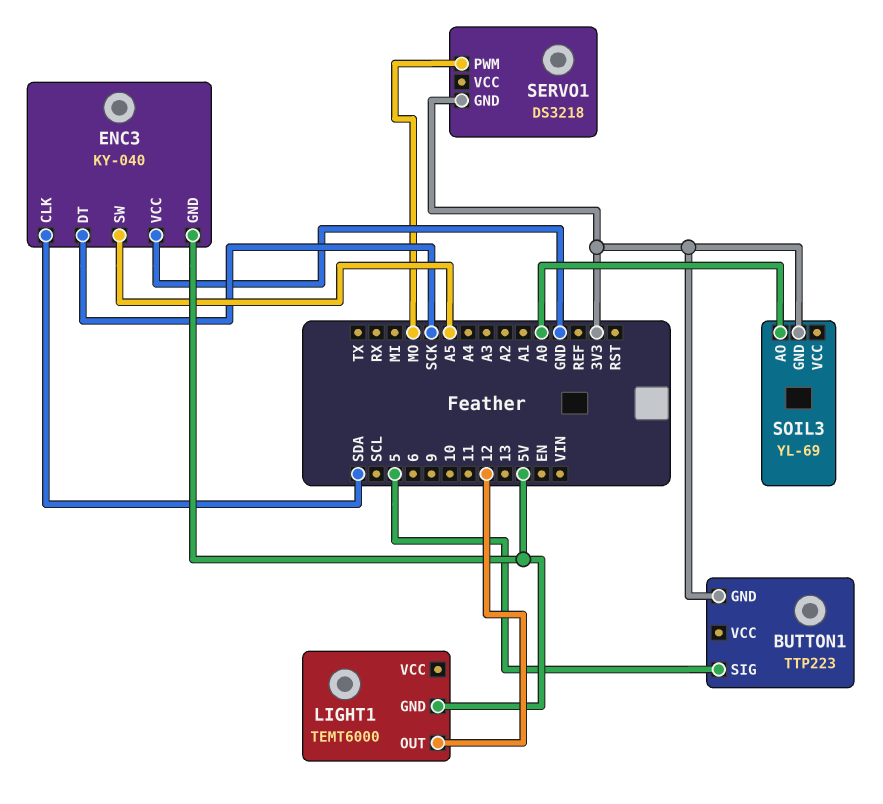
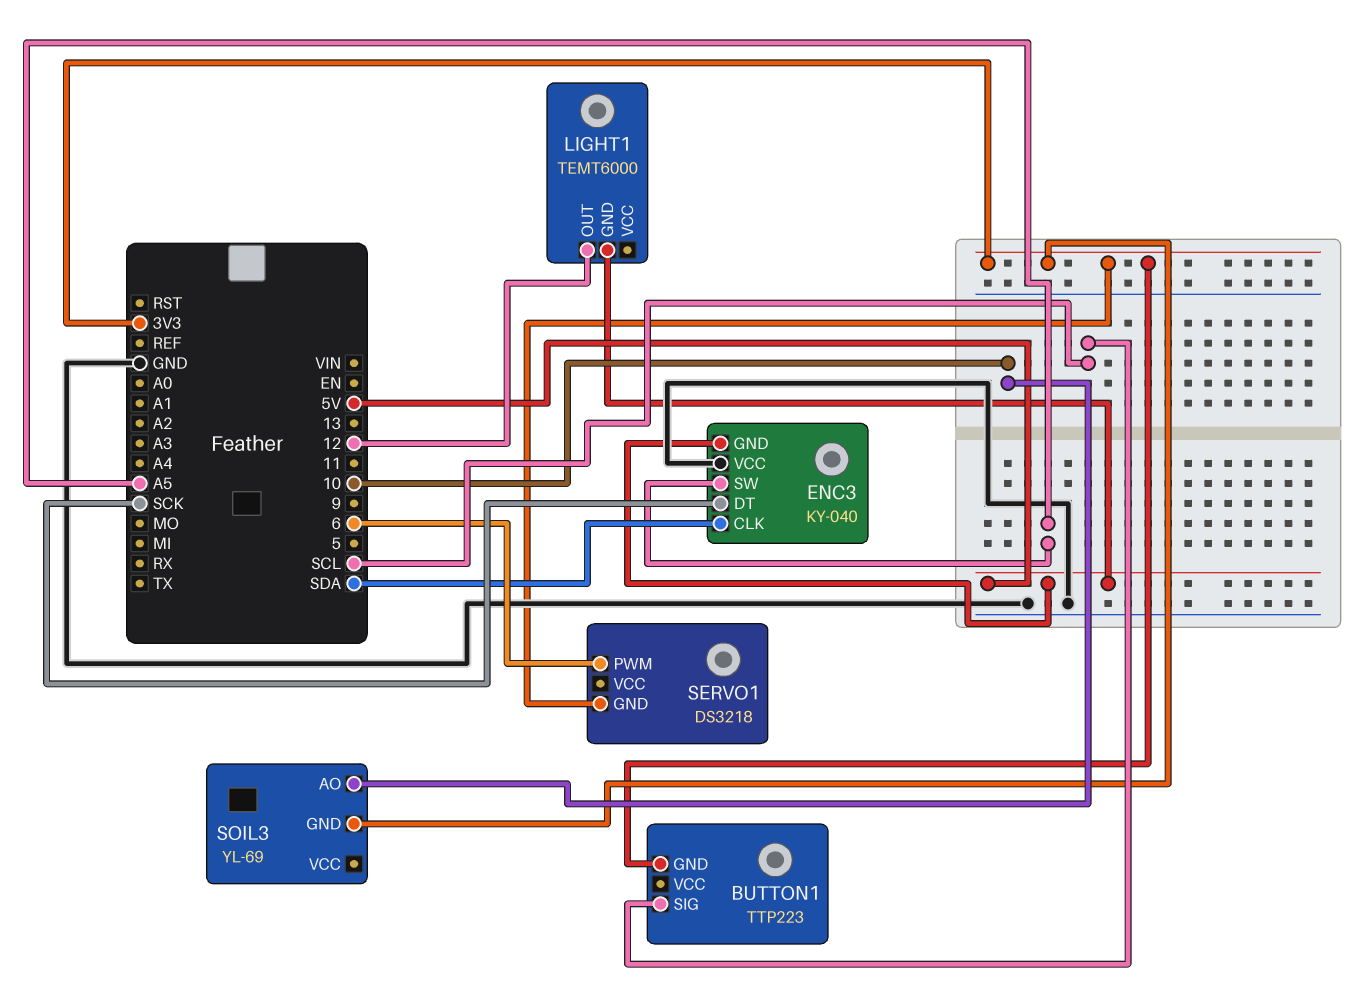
BUTTON1 pin SIG: 5 -> SCL
SERVO1 pin PWM: MO -> 6
SOIL3 pin AO: A0 -> 10

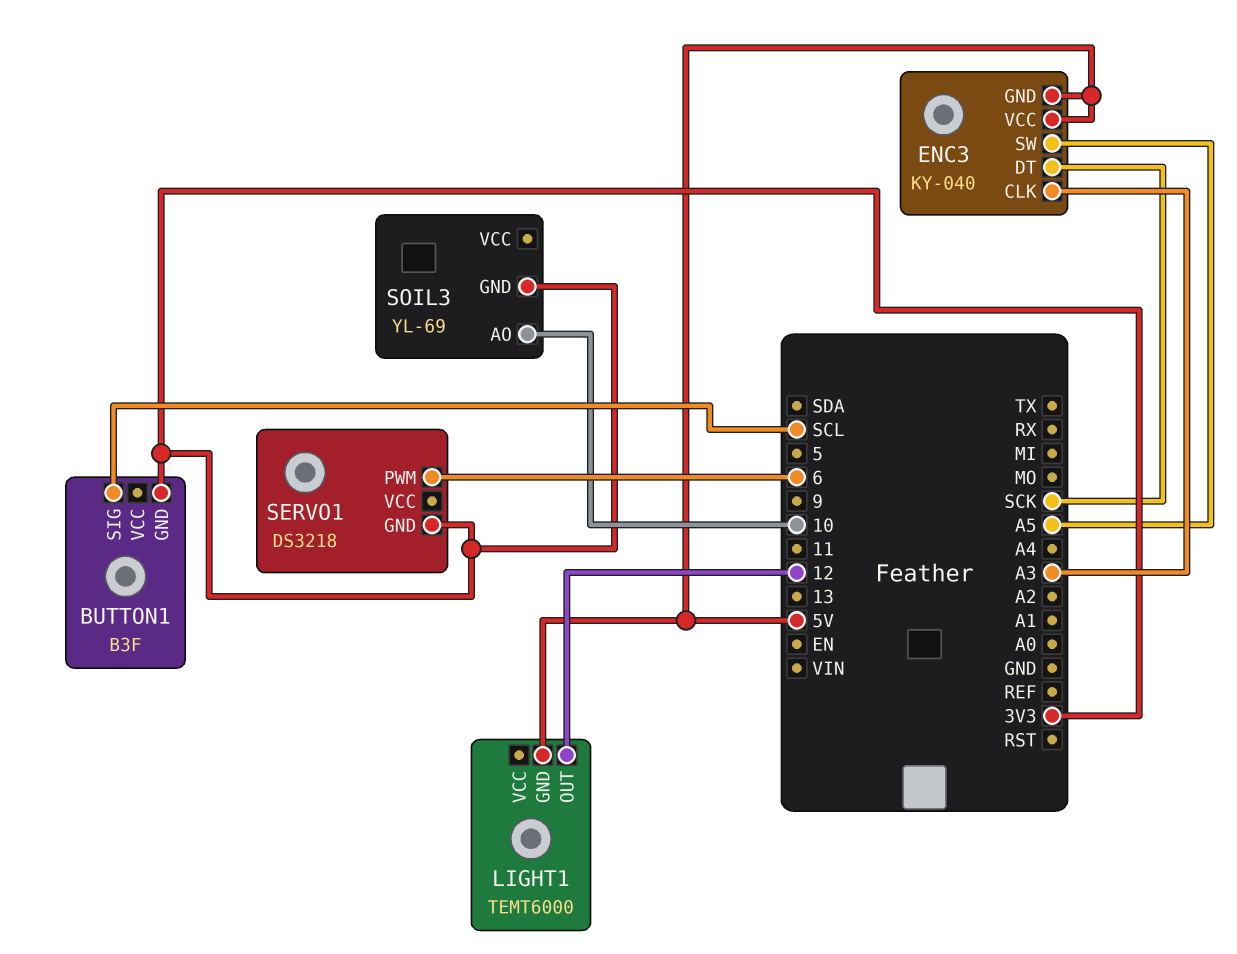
BUTTON1: TTP223 -> B3F
ENC3 pin CLK: SDA -> A3
ENC3 pin VCC: GND -> 5V

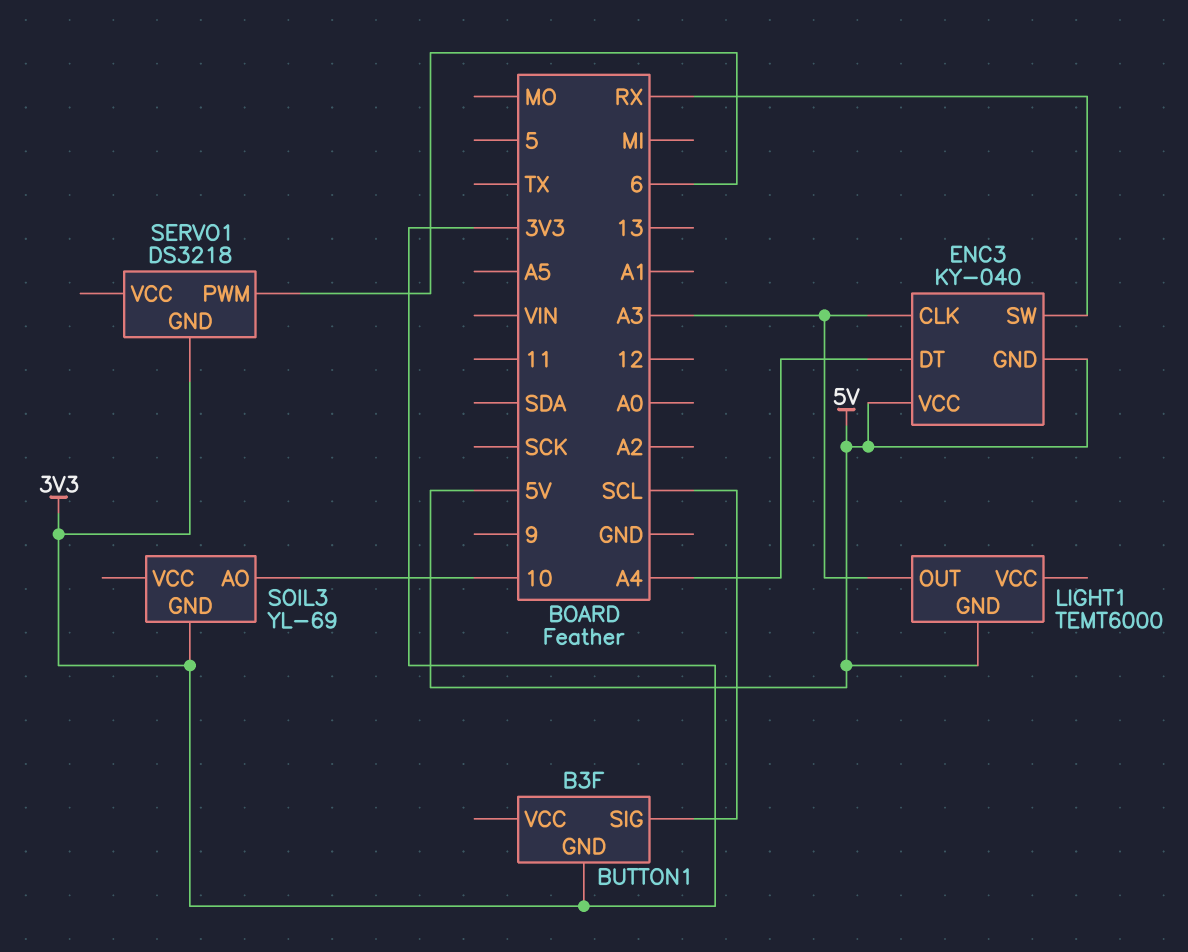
ENC3 pin DT: SCK -> A4
ENC3 pin SW: A5 -> RX
LIGHT1 pin OUT: 12 -> A3

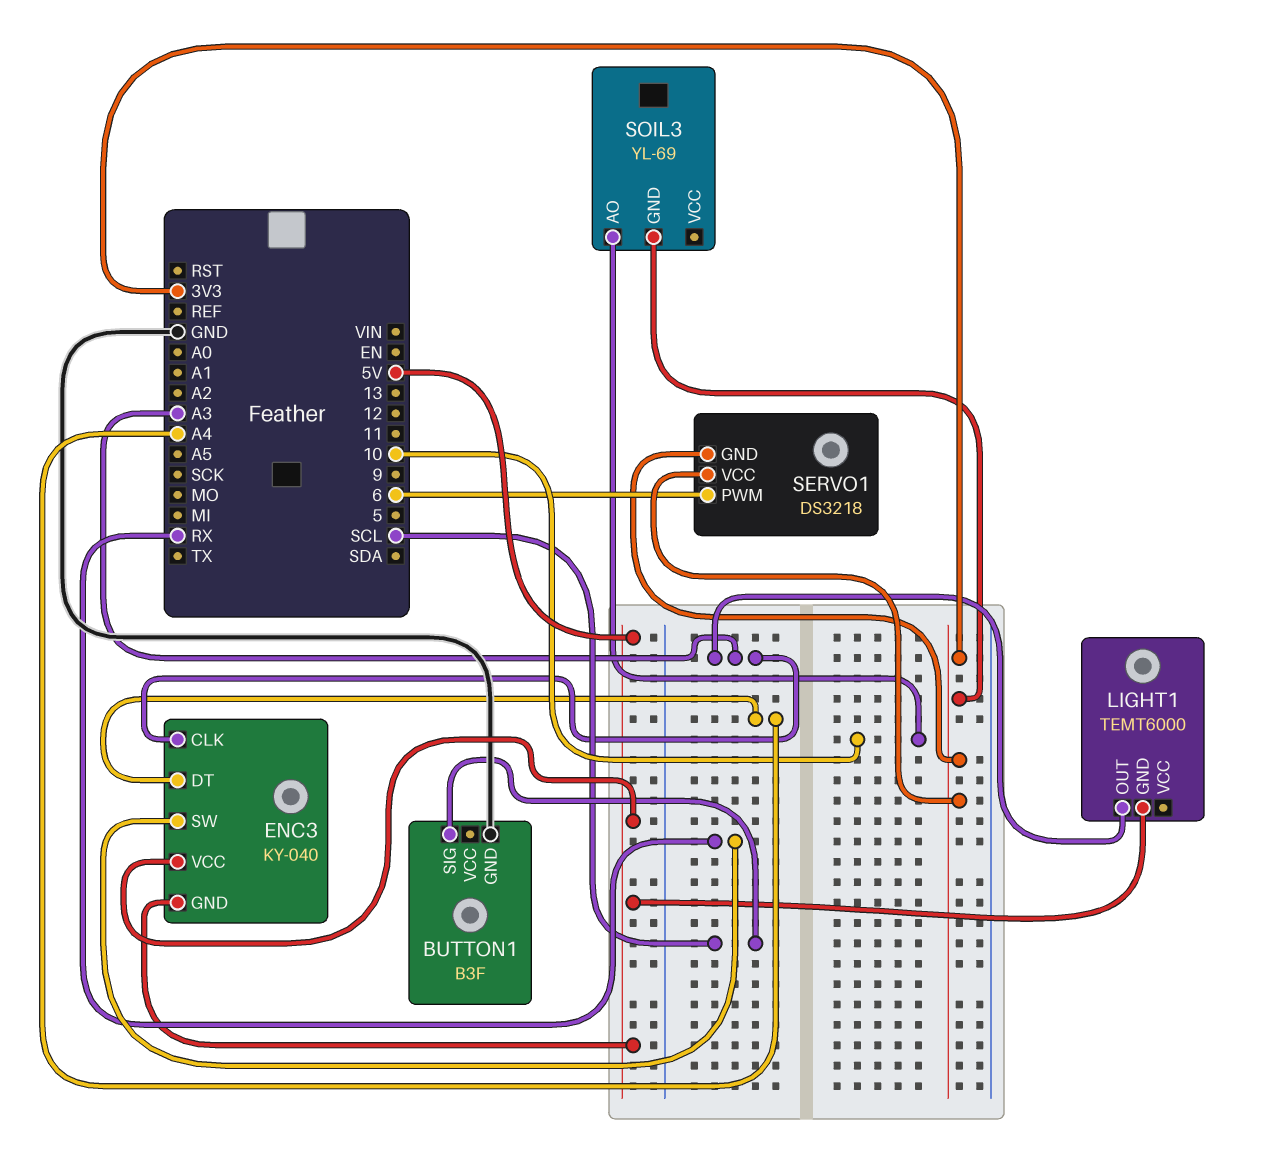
BUTTON1 pin GND: 3V3 -> GND
SERVO1 pin VCC: none -> 3V3

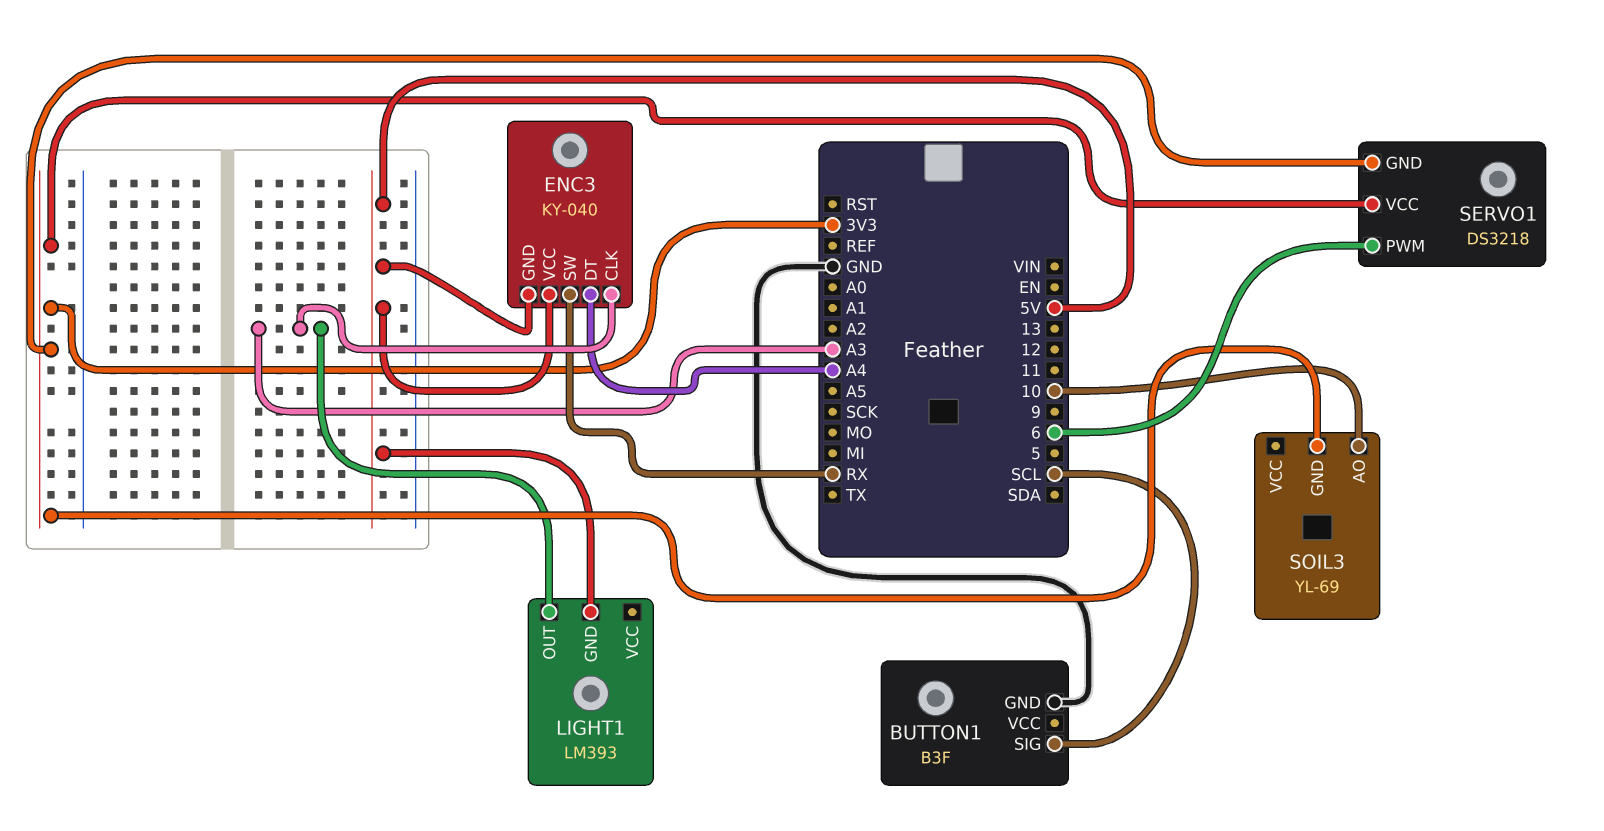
LIGHT1: TEMT6000 -> LM393

